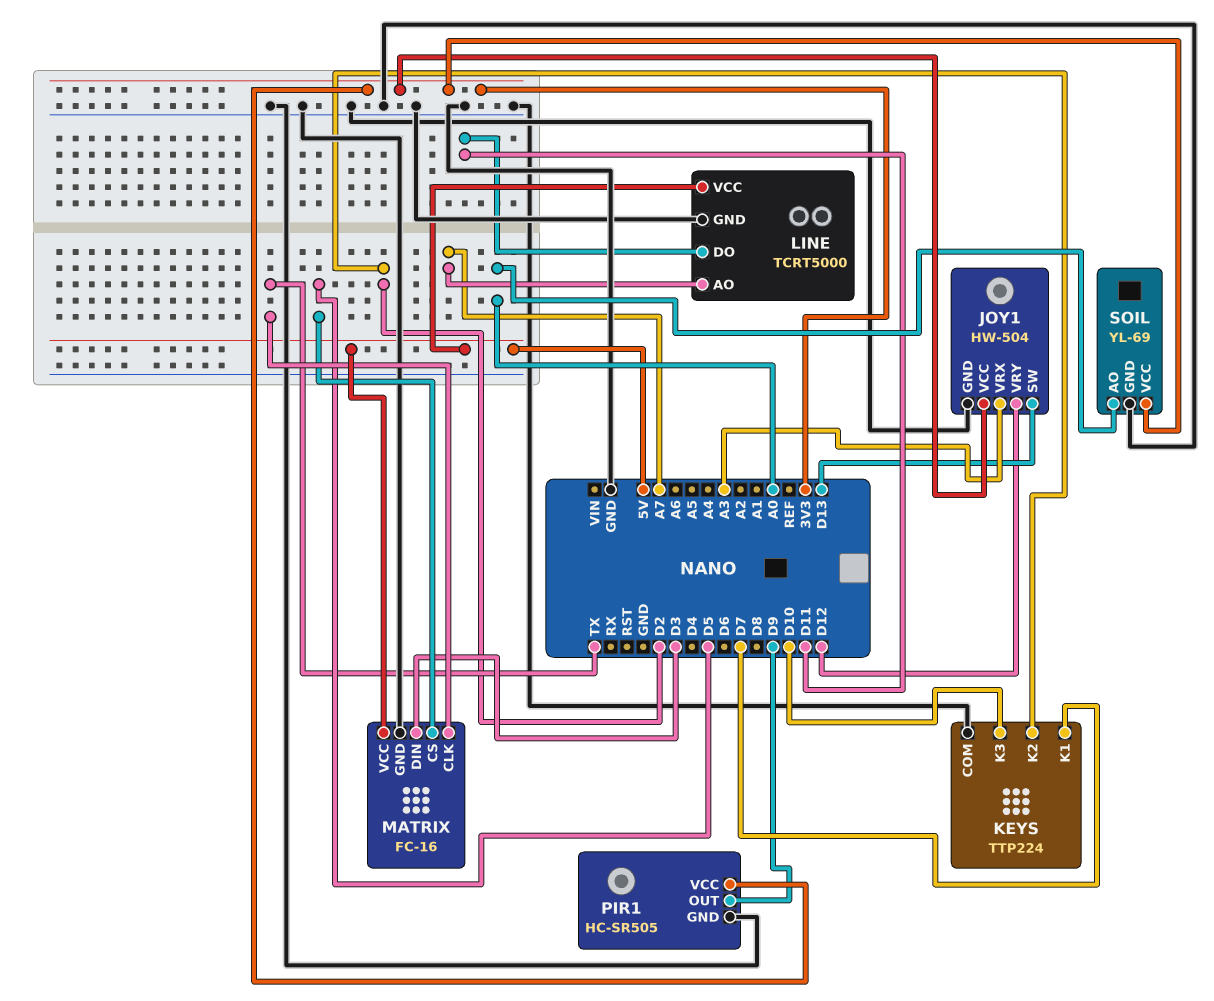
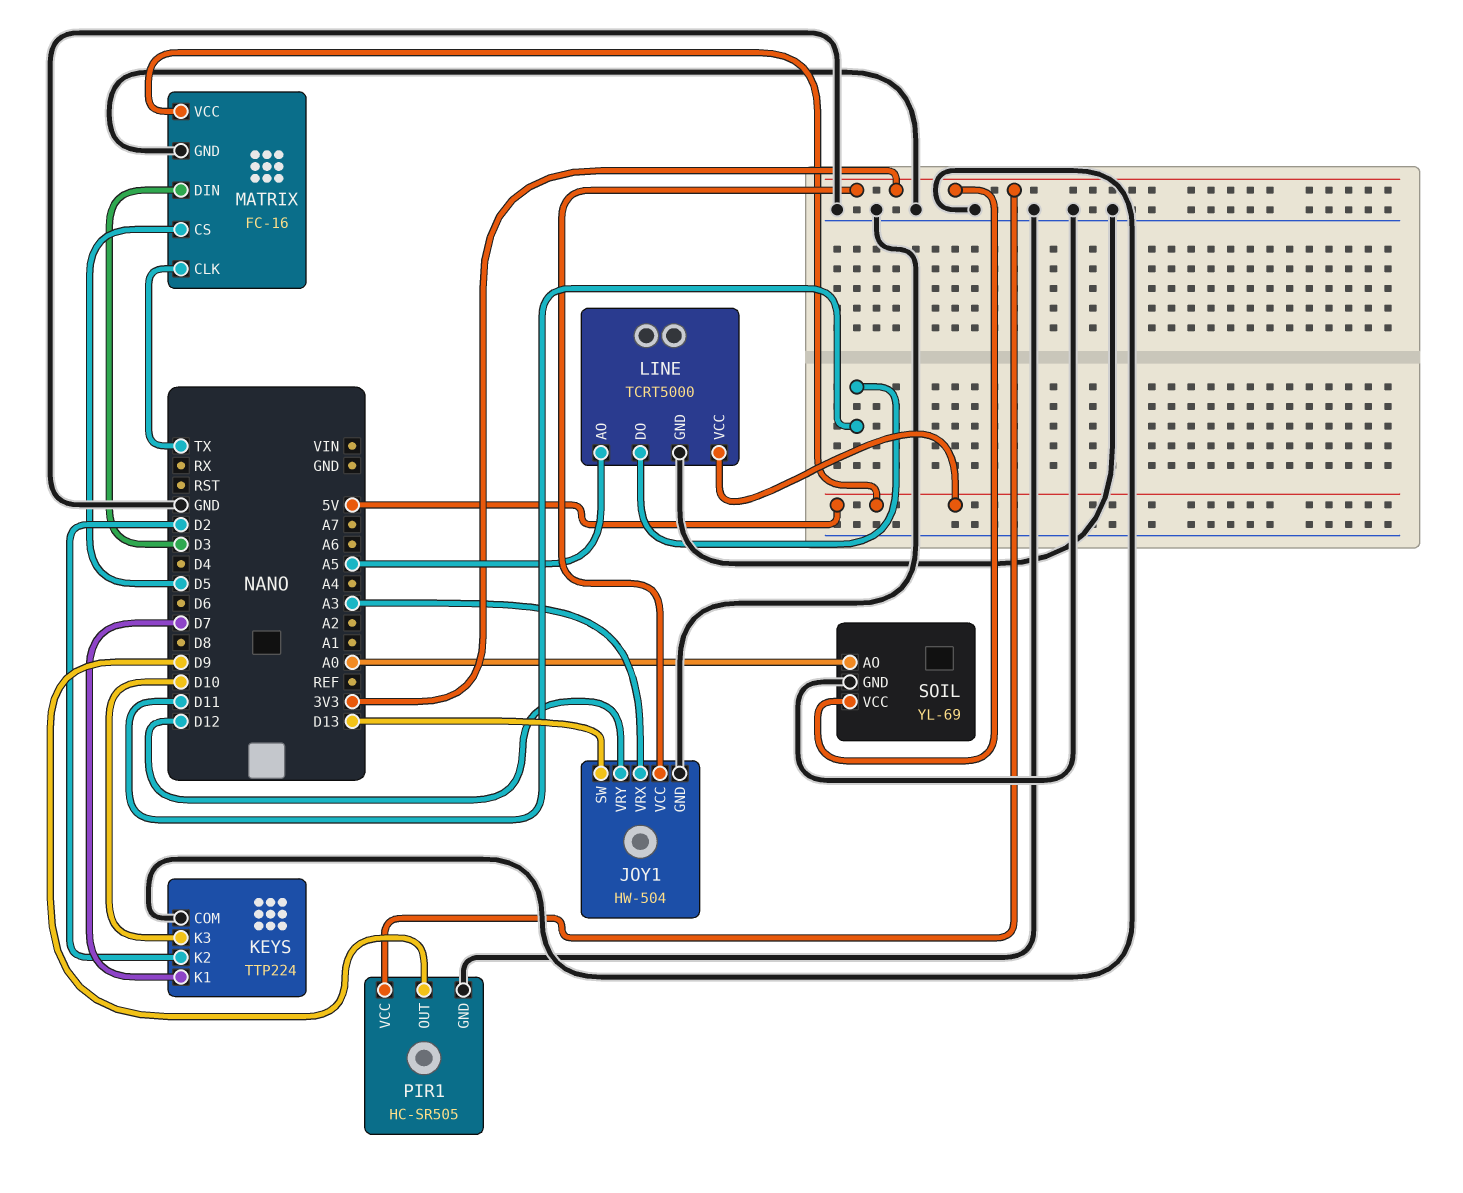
LINE pin AO: A7 -> A5

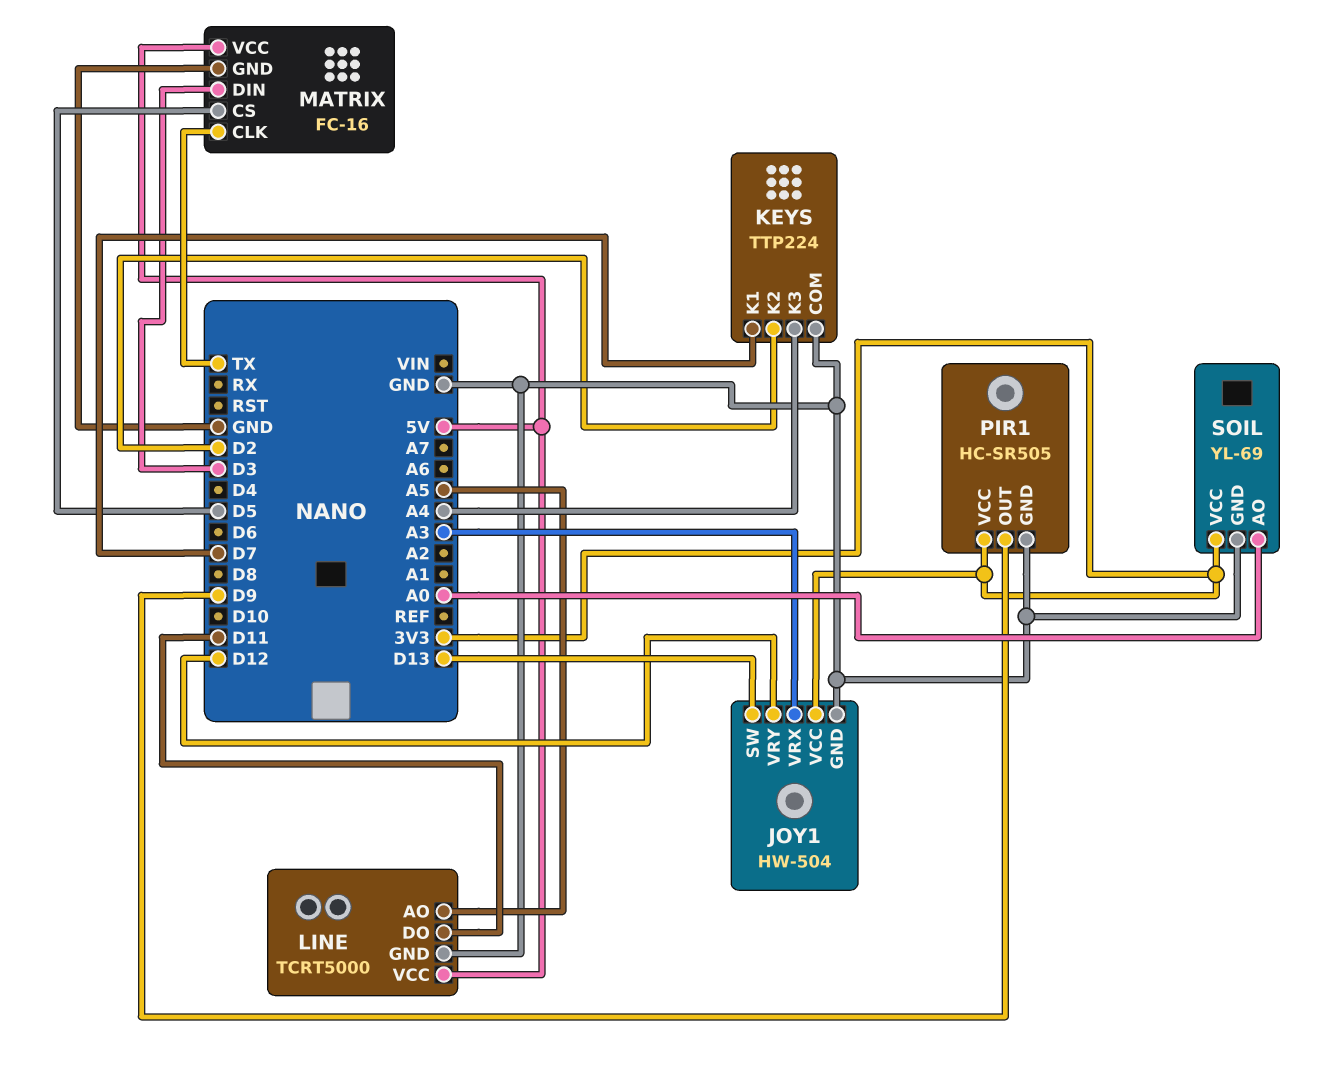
KEYS pin K3: D10 -> A4

